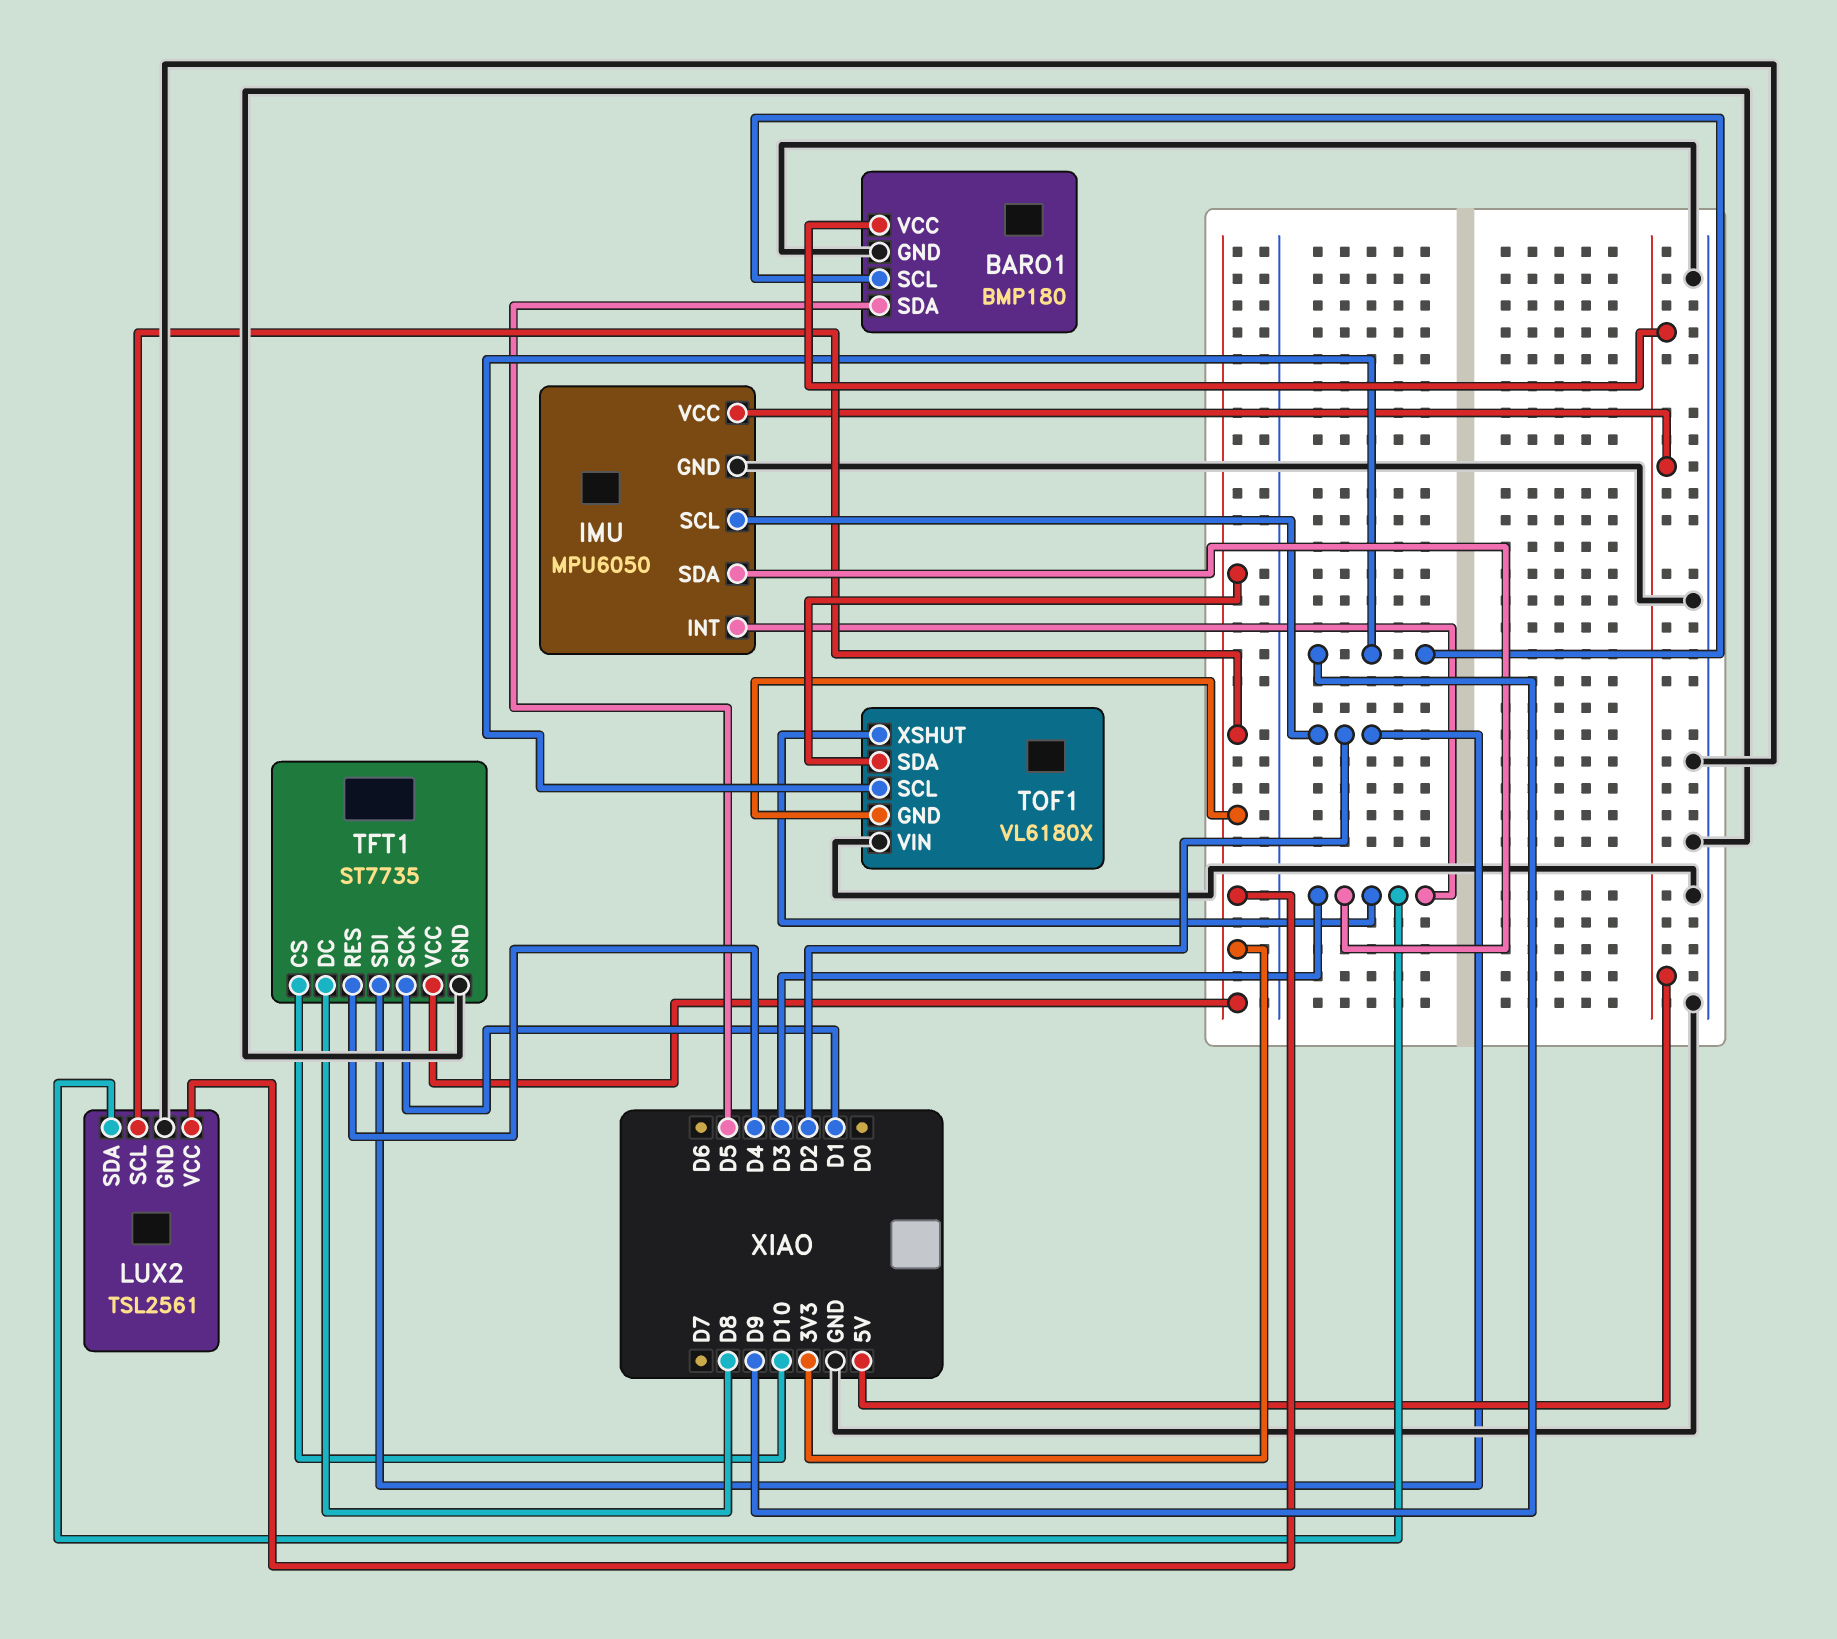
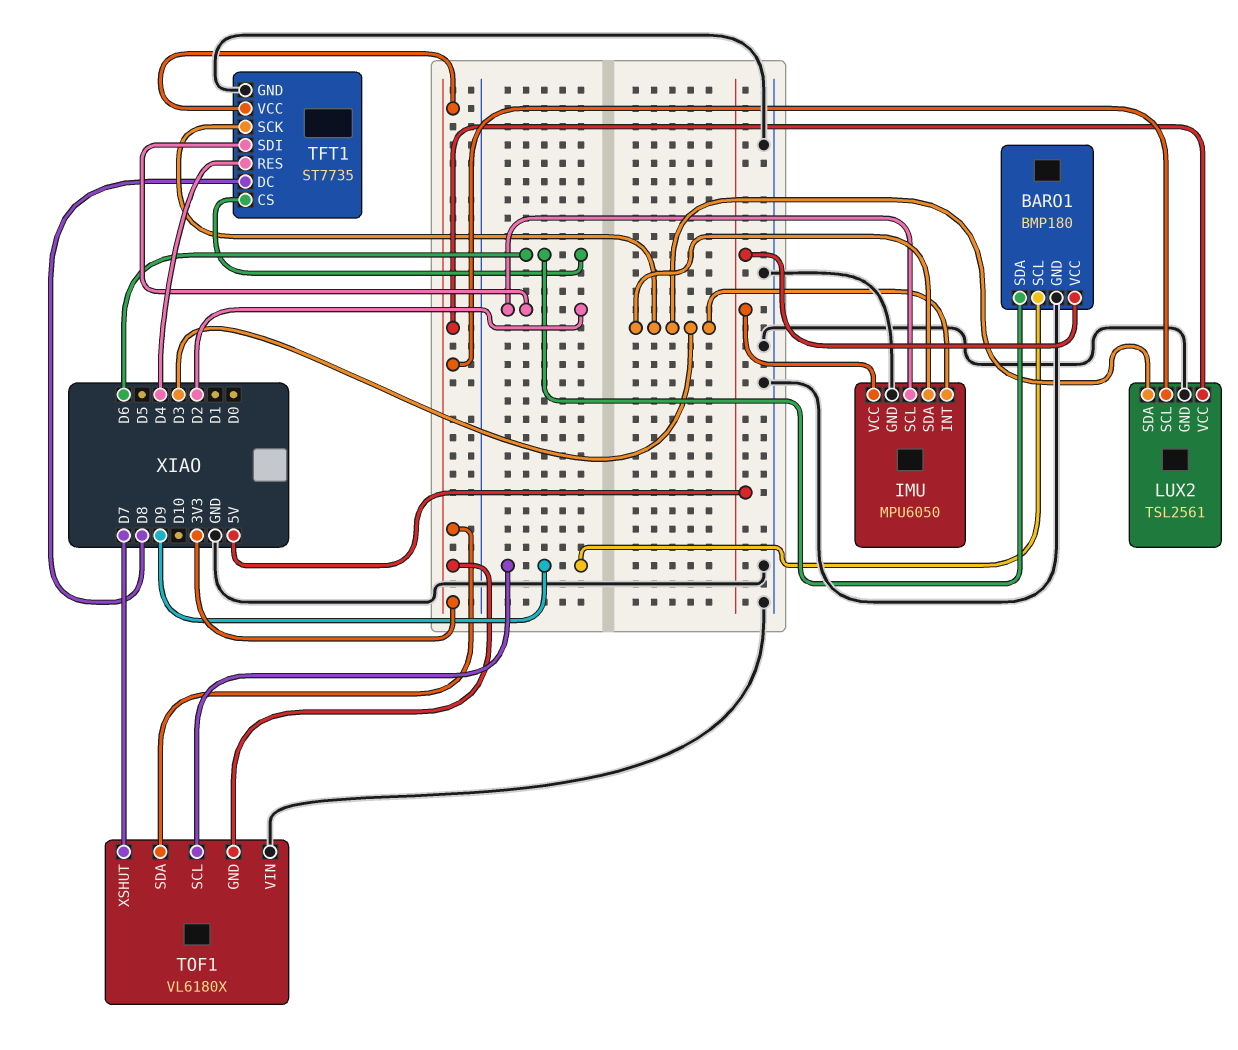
BARO1 pin SDA: D5 -> D6
TFT1 pin CS: D10 -> D6
TFT1 pin SCK: D1 -> D3
TOF1 pin XSHUT: D3 -> D7

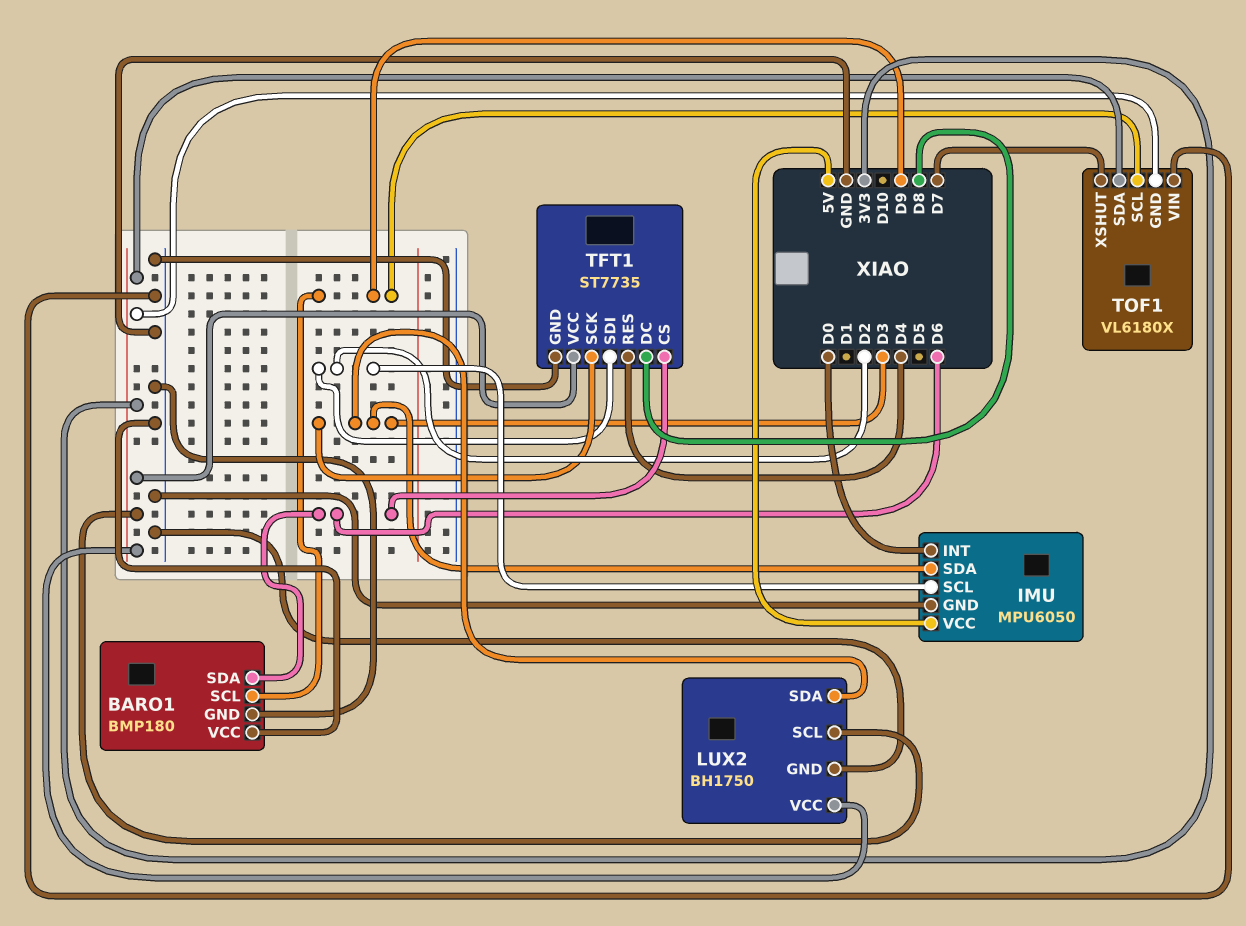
BARO1 pin VCC: 5V -> GND
IMU pin INT: D3 -> D0
LUX2: TSL2561 -> BH1750

